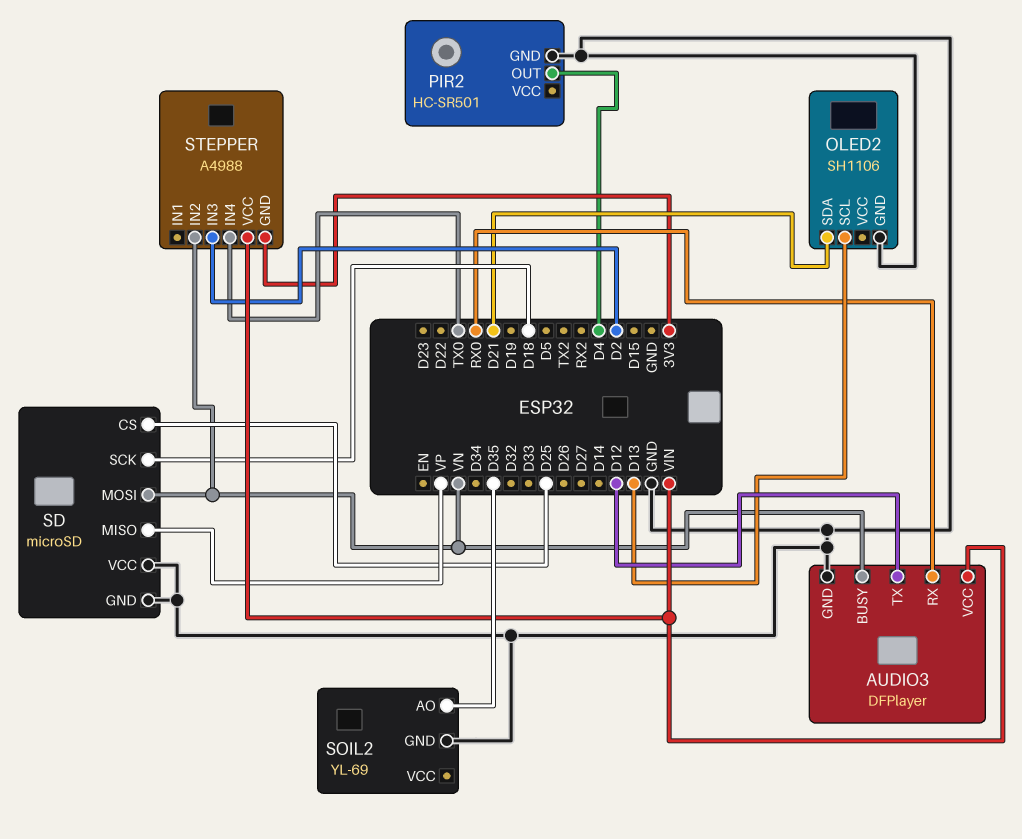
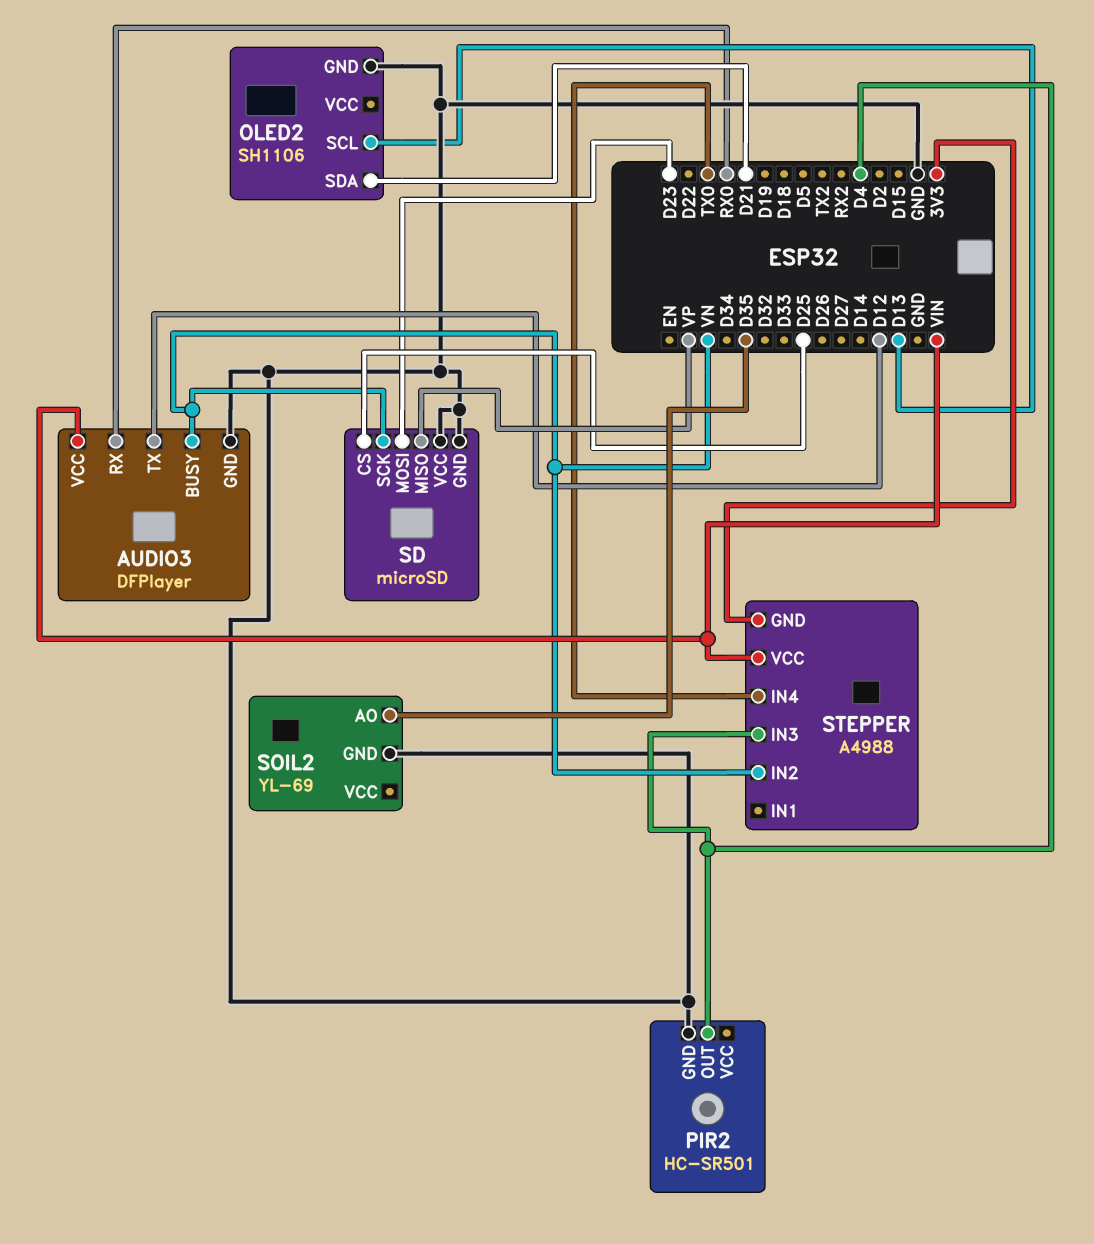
SD pin MOSI: VN -> D23
SD pin SCK: D18 -> VN
STEPPER pin IN3: D2 -> D4

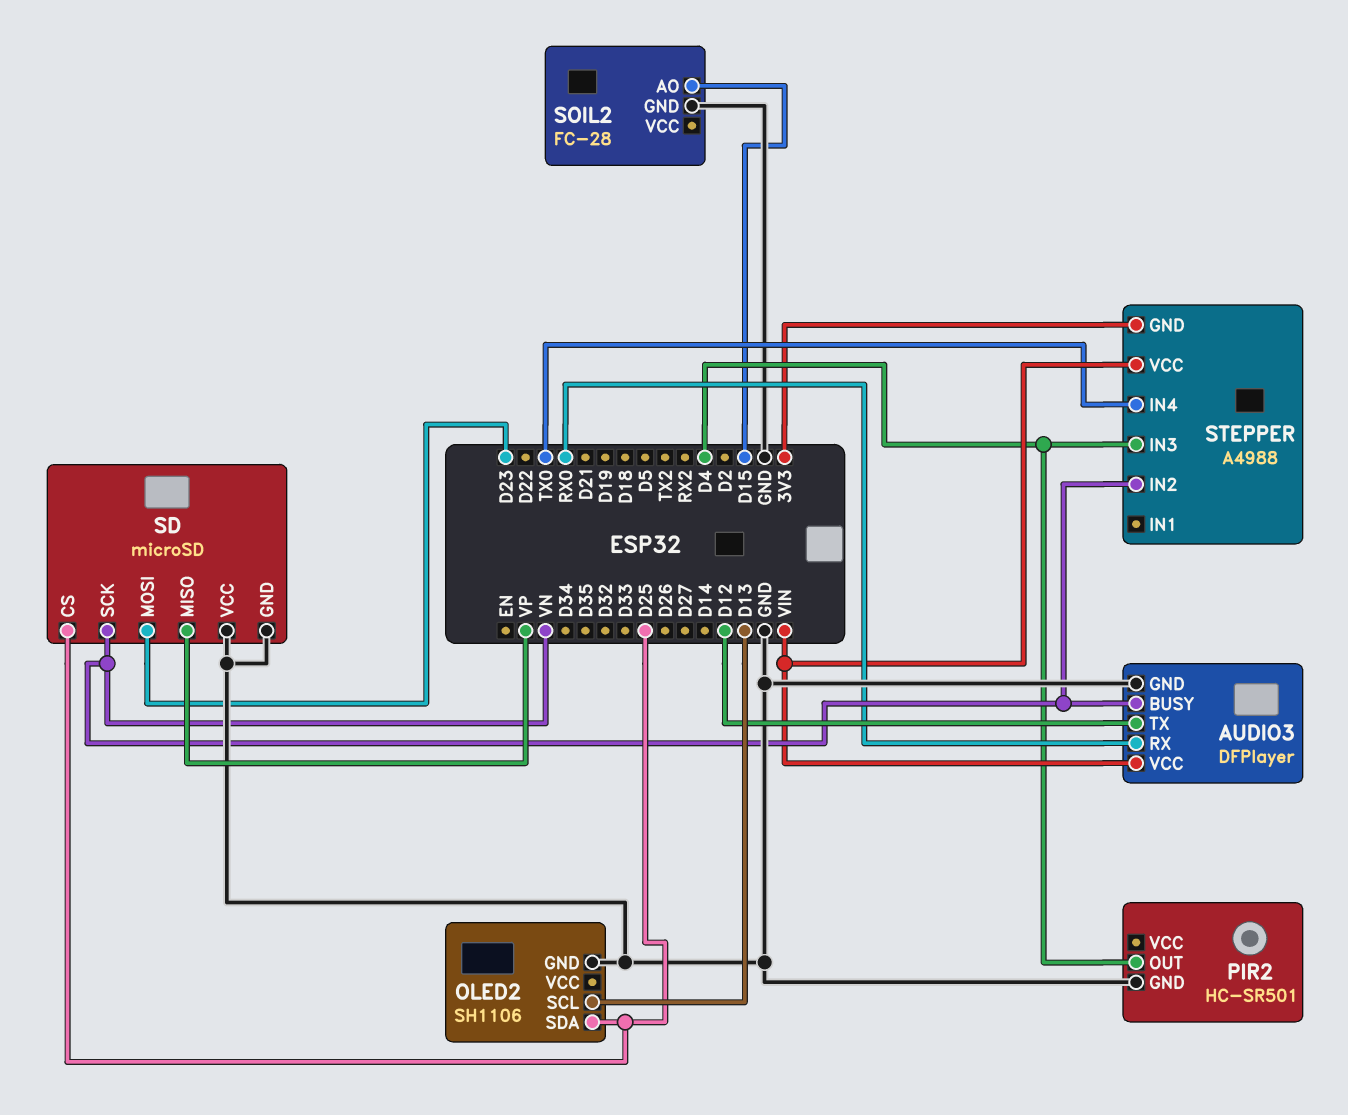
OLED2 pin SDA: D21 -> D25
SOIL2: YL-69 -> FC-28
SOIL2 pin AO: D35 -> D15

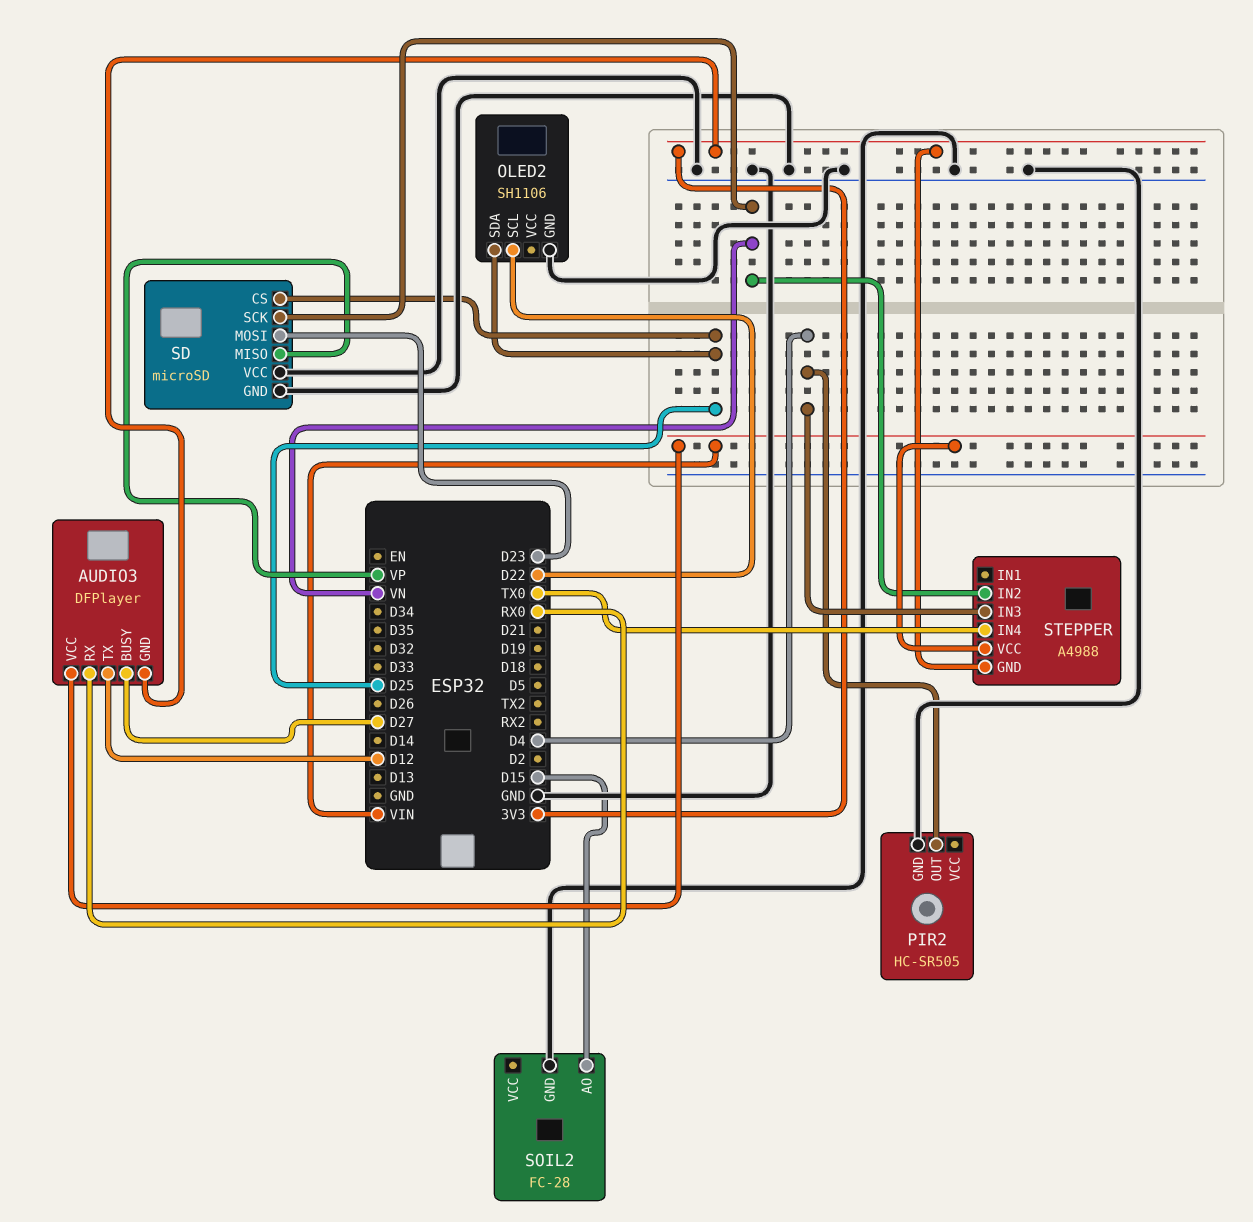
AUDIO3 pin BUSY: VN -> D27
AUDIO3 pin GND: GND -> 3V3
OLED2 pin SCL: D13 -> D22
PIR2: HC-SR501 -> HC-SR505

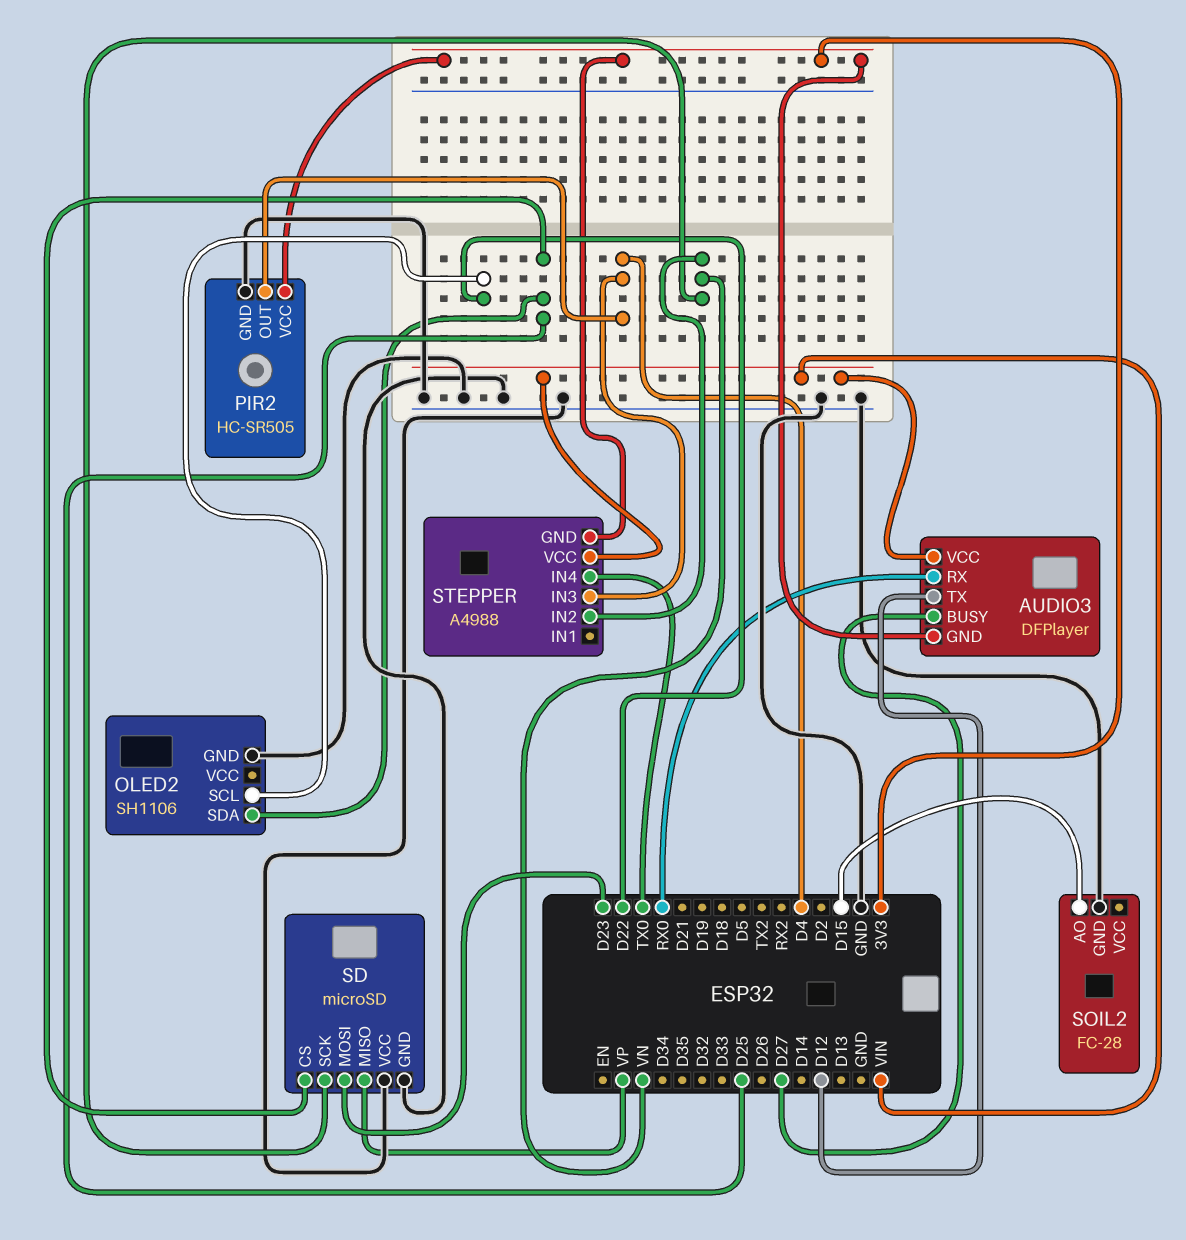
PIR2 pin VCC: none -> 3V3

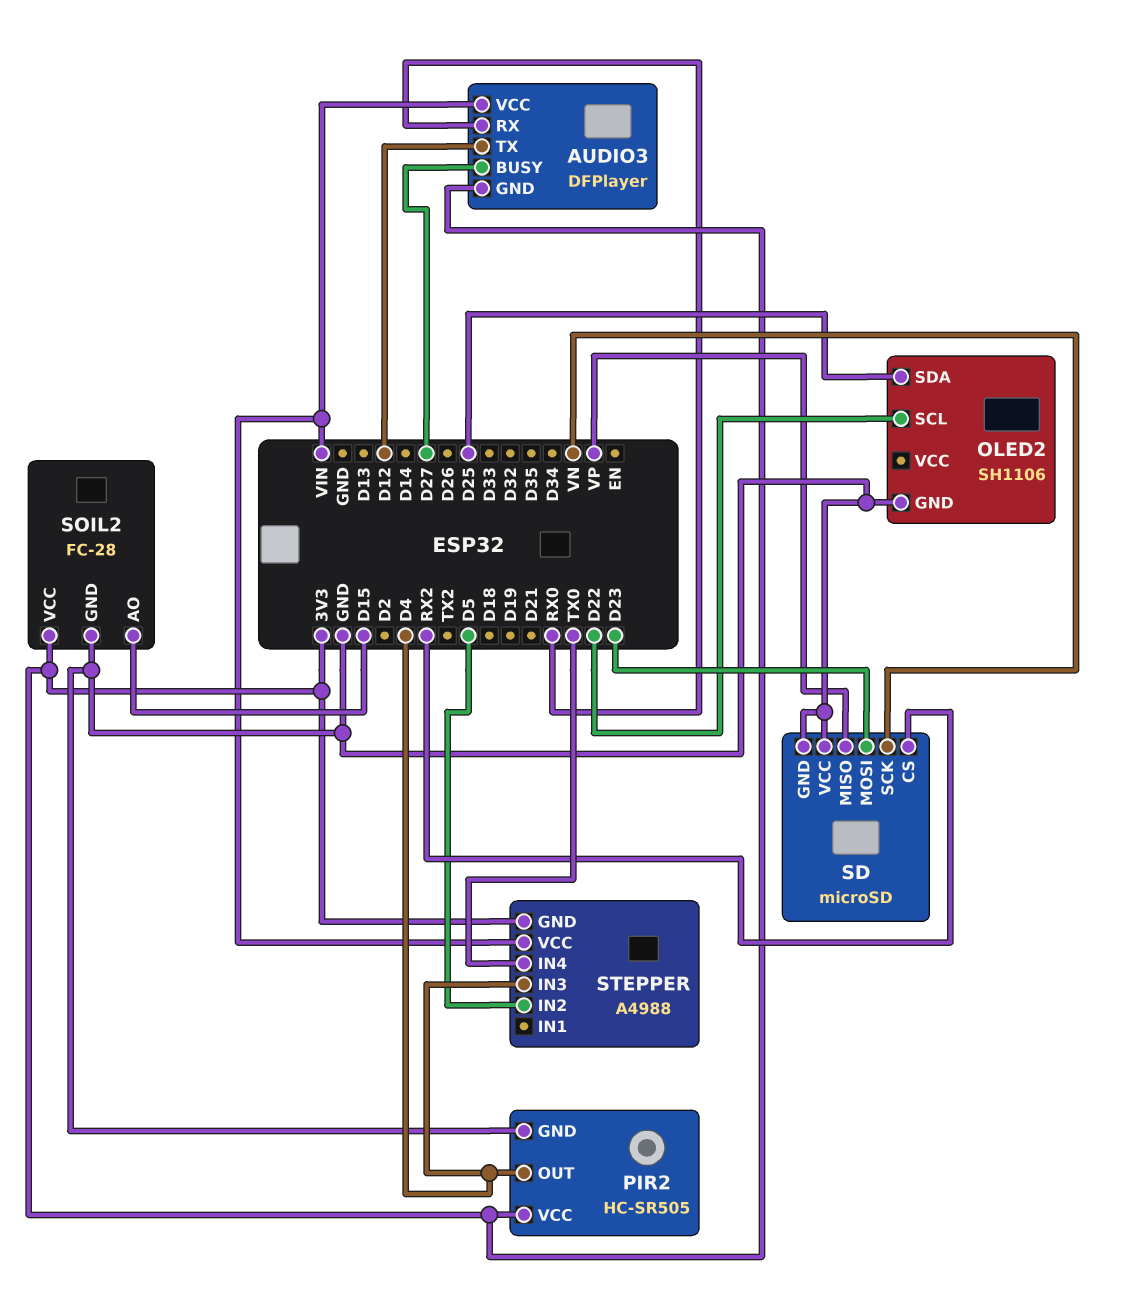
SD pin CS: D25 -> RX2
SOIL2 pin VCC: none -> 3V3
STEPPER pin IN2: VN -> D5

